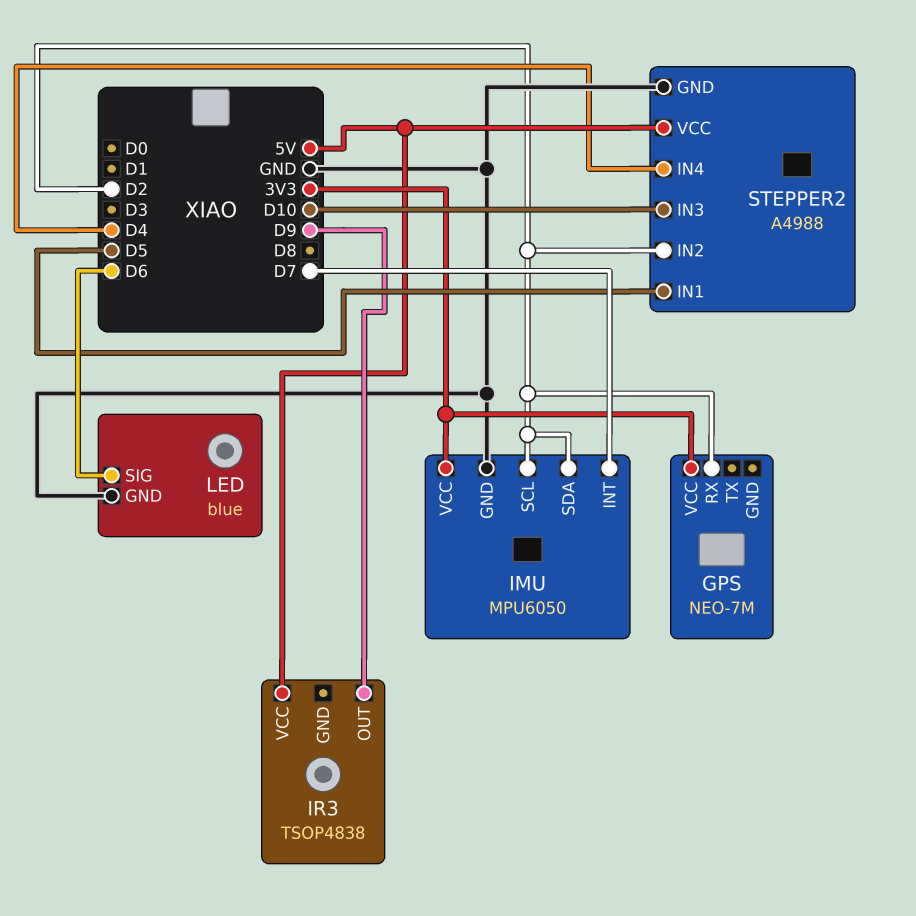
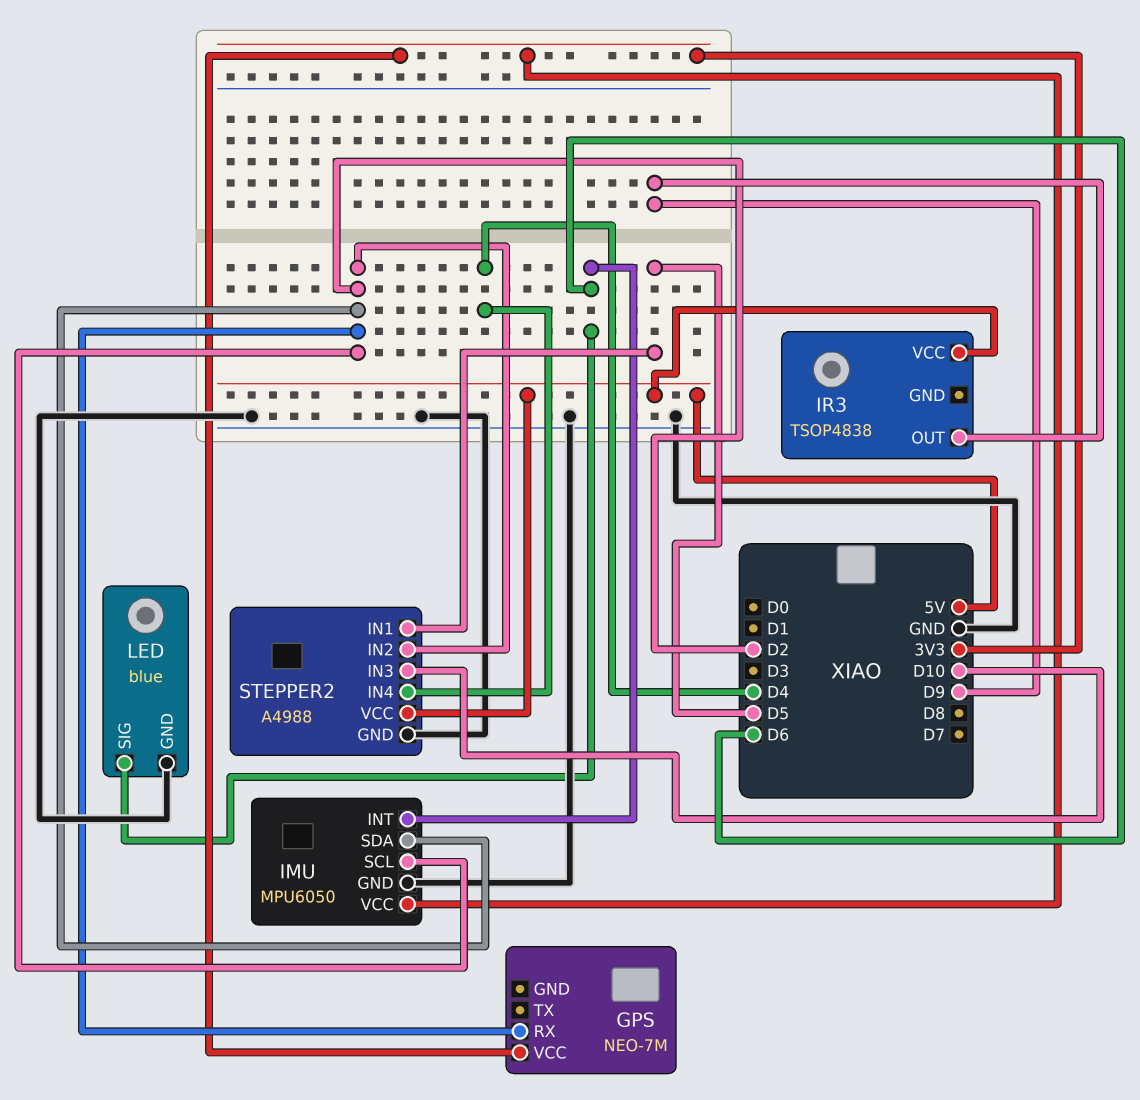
IMU pin INT: D7 -> D6

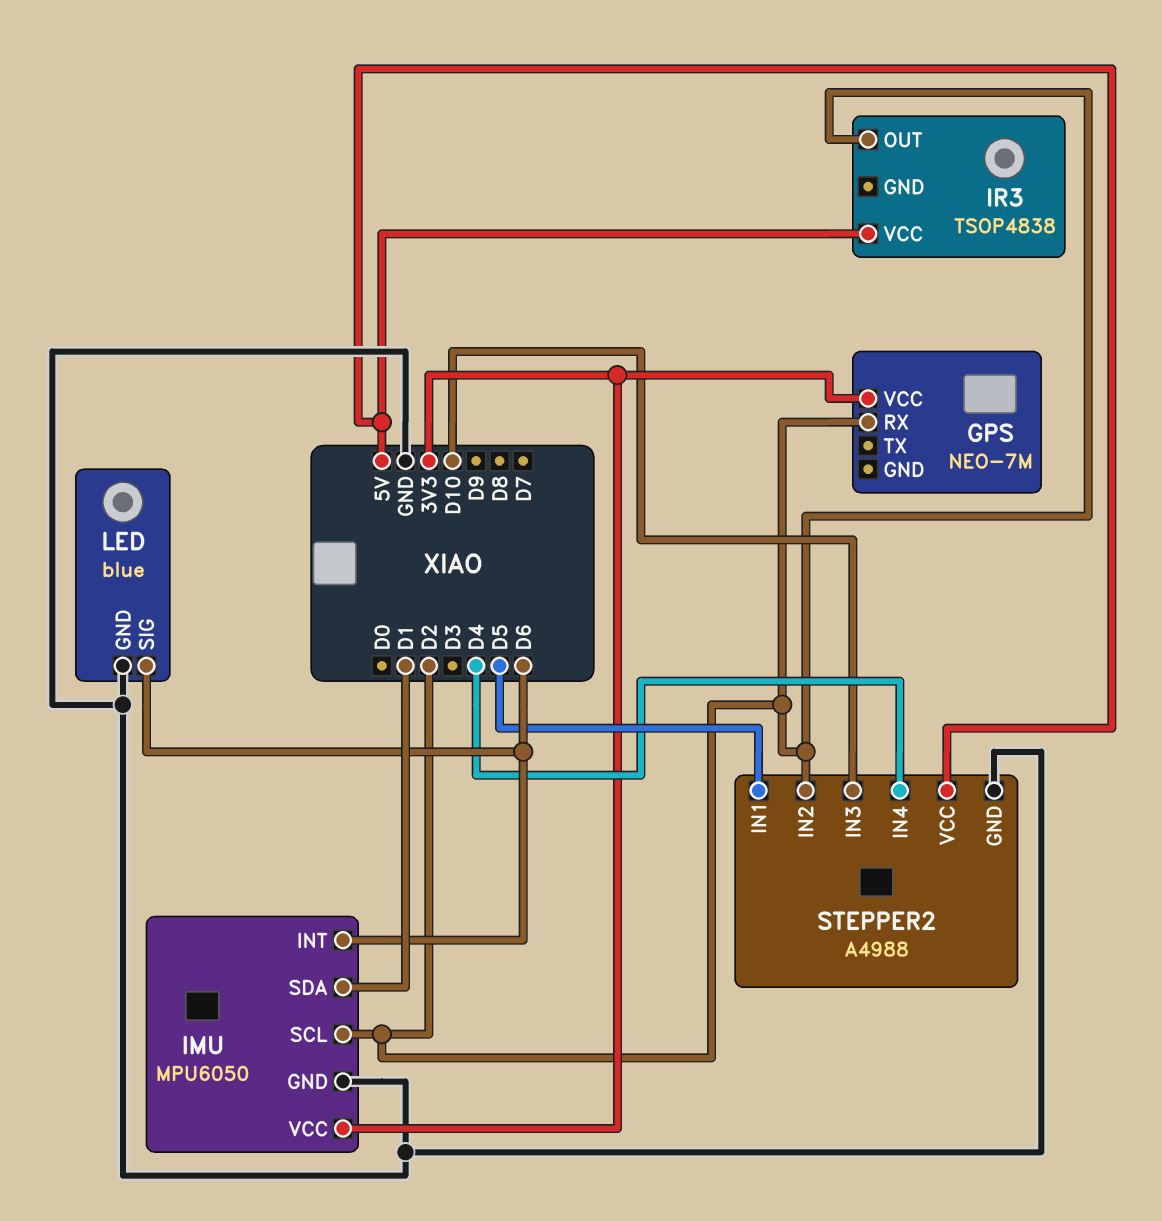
IMU pin SDA: D2 -> D1
IR3 pin OUT: D9 -> D2

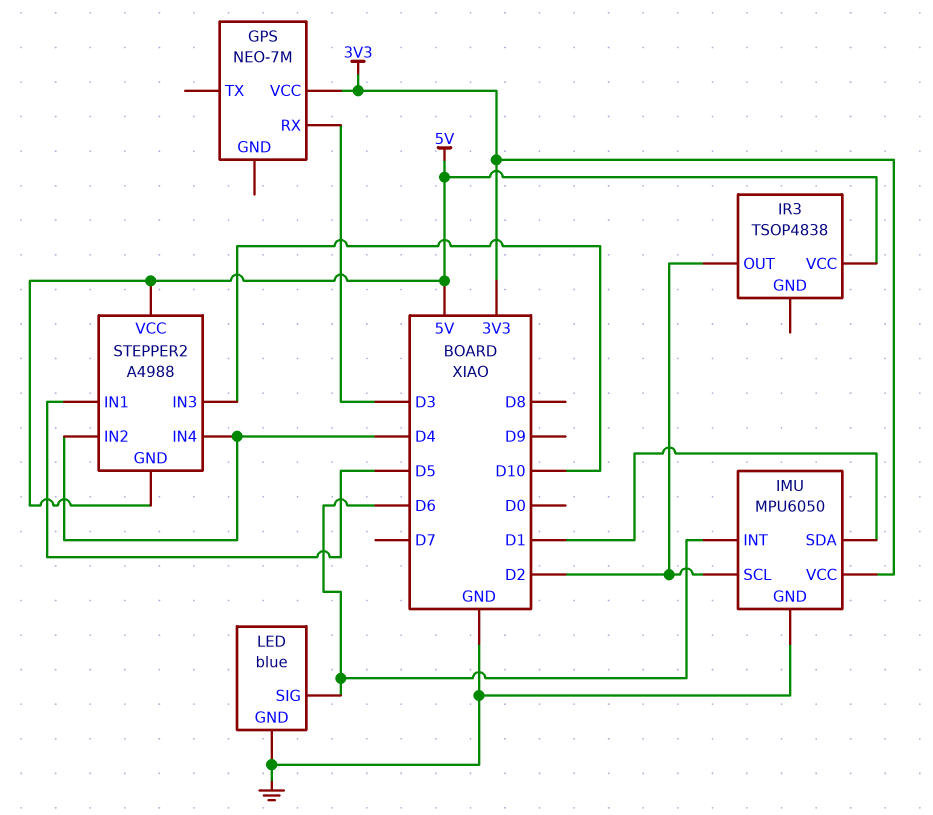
GPS pin RX: D2 -> D3
STEPPER2 pin GND: GND -> 5V
STEPPER2 pin IN2: D2 -> D4

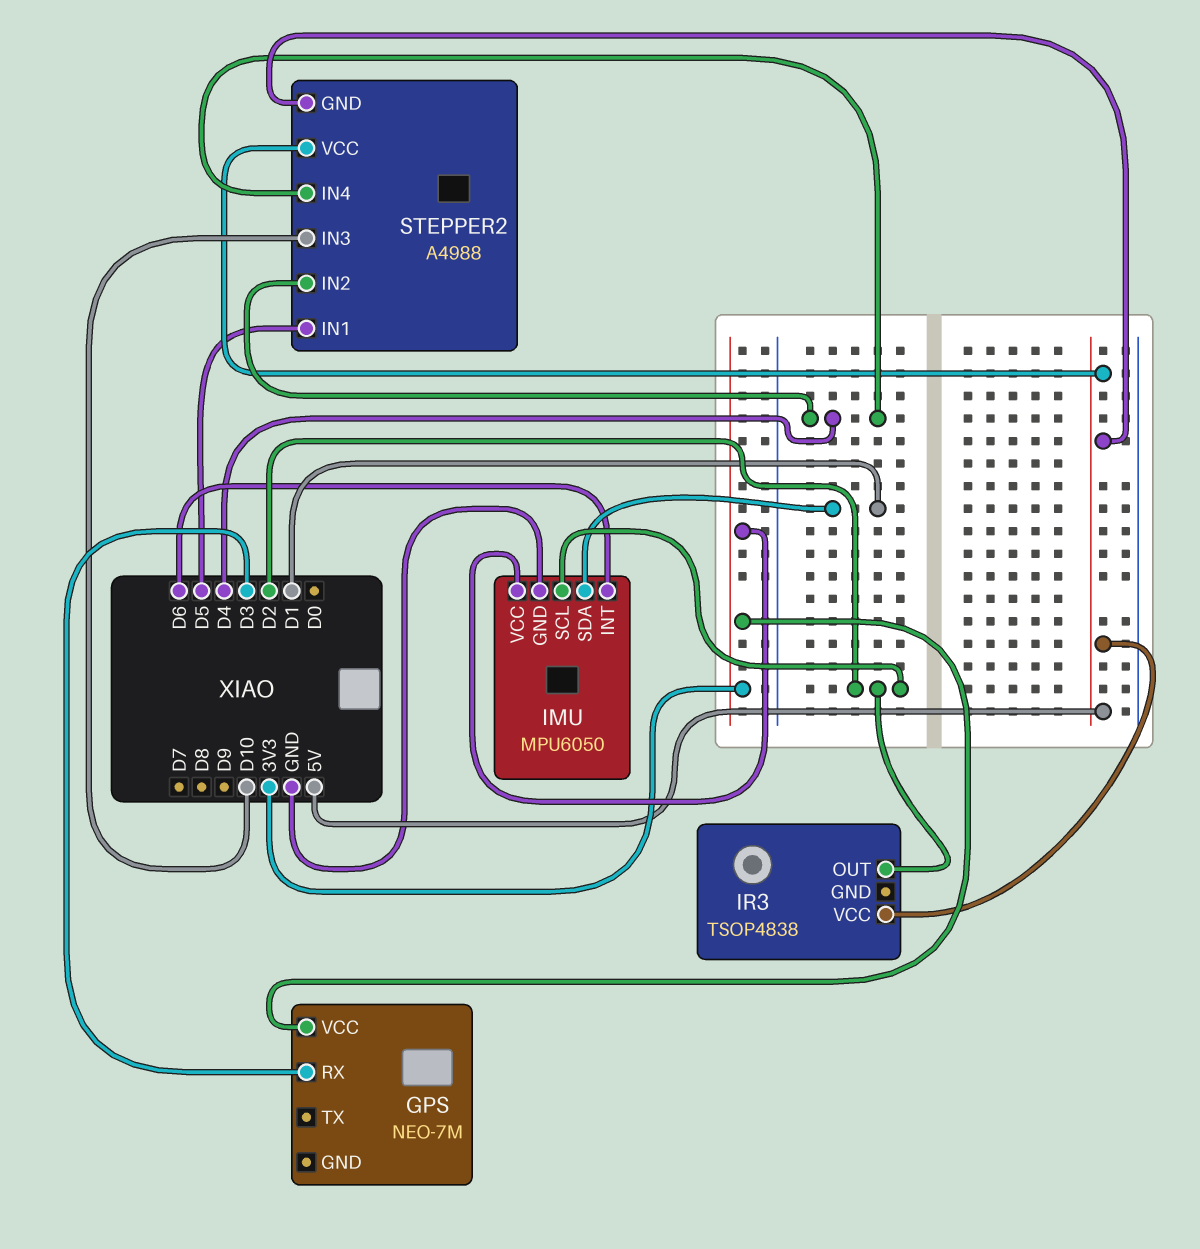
LED: blue -> none
LED pin GND: GND -> none
LED pin SIG: D6 -> none

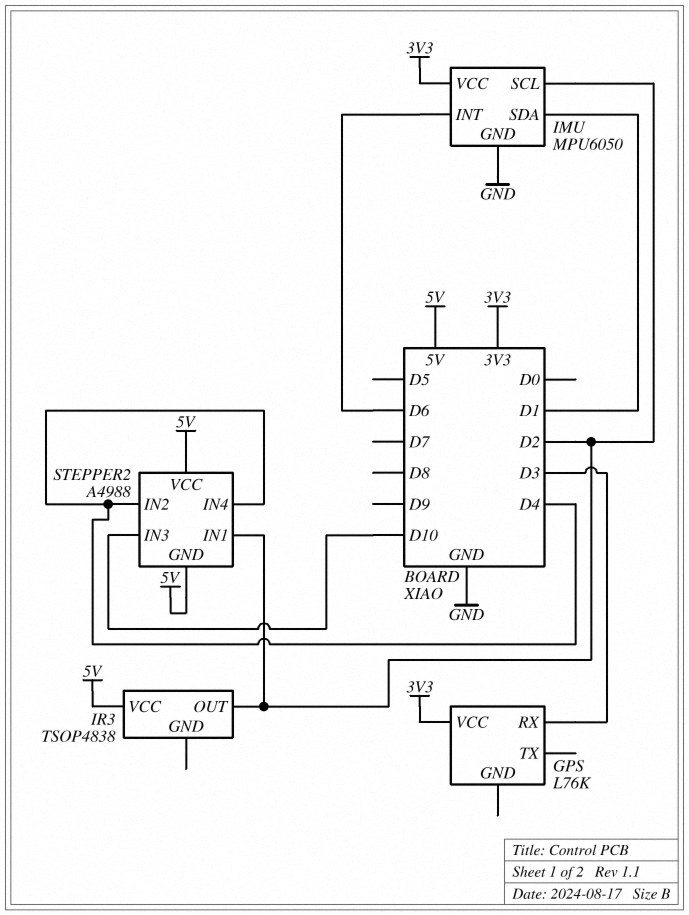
GPS: NEO-7M -> L76K
STEPPER2 pin IN1: D5 -> D2

